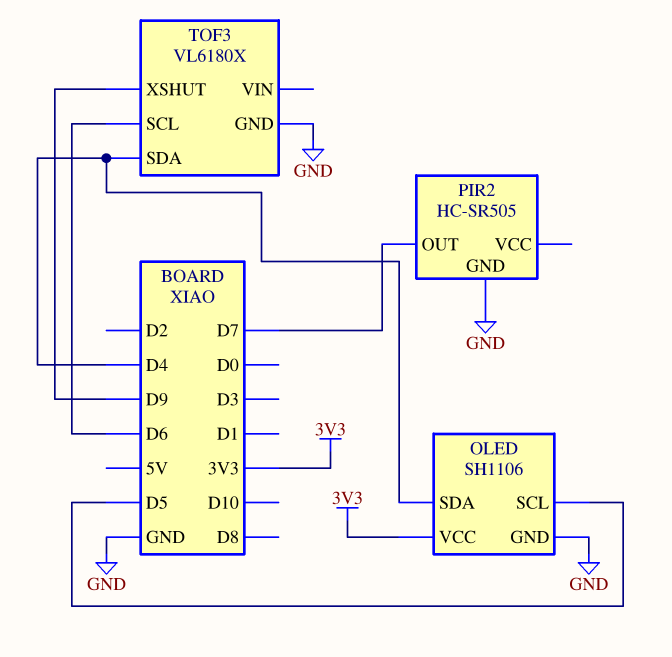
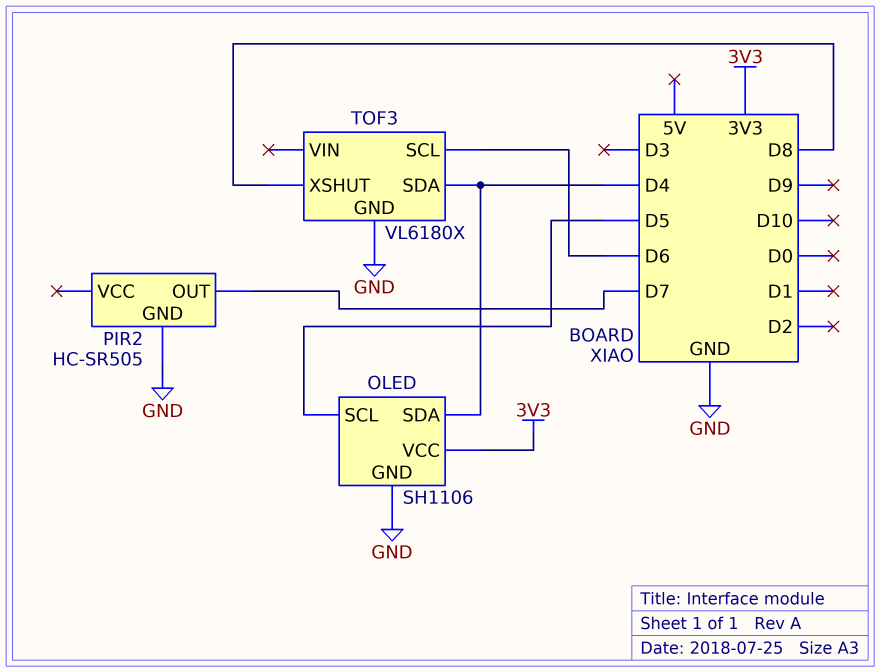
TOF3 pin XSHUT: D9 -> D8

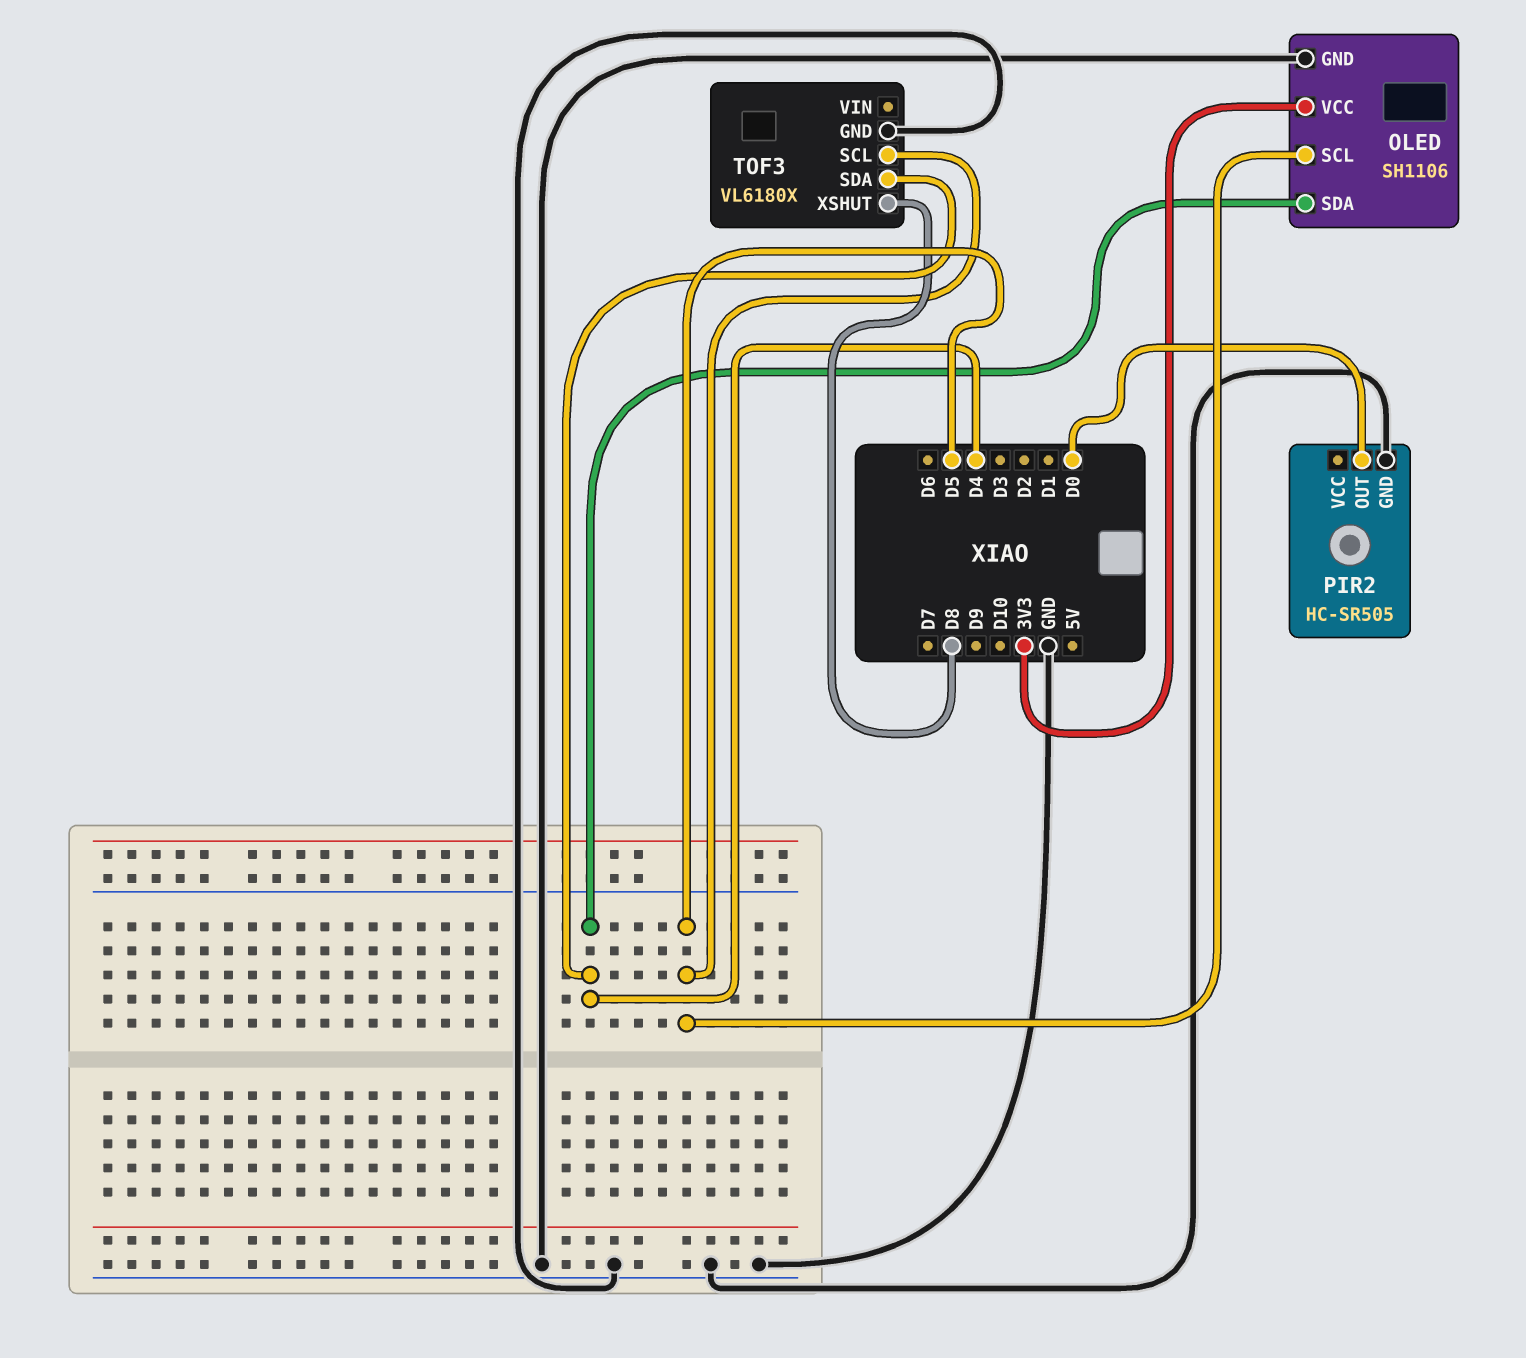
PIR2 pin OUT: D7 -> D0
TOF3 pin SCL: D6 -> D5

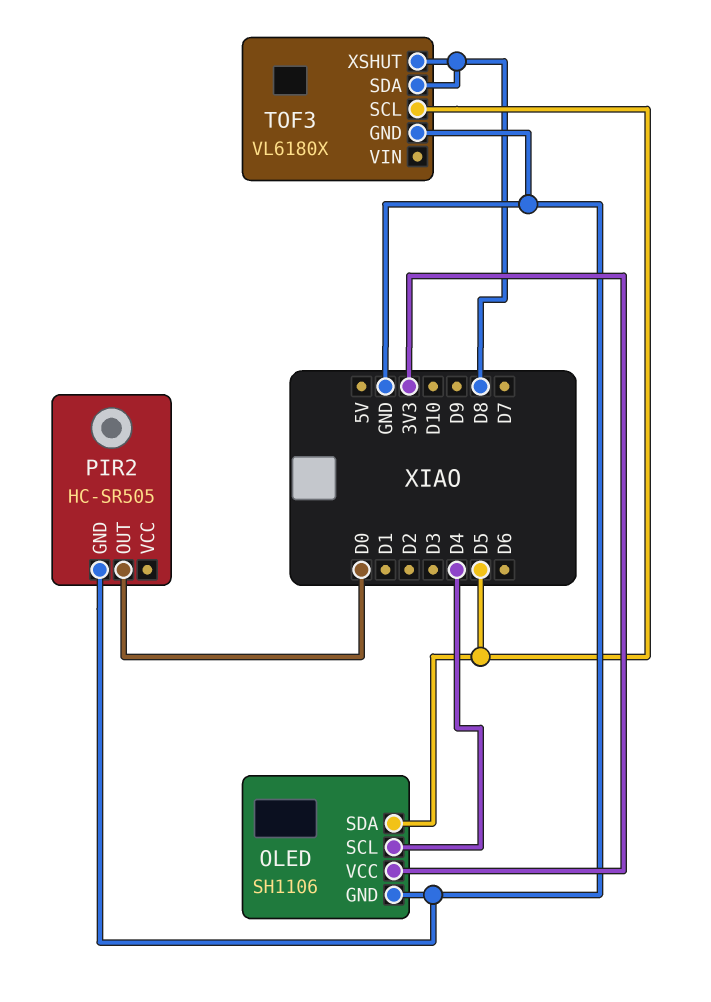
OLED pin SCL: D5 -> D4
OLED pin SDA: D4 -> D5
TOF3 pin SDA: D4 -> D8

